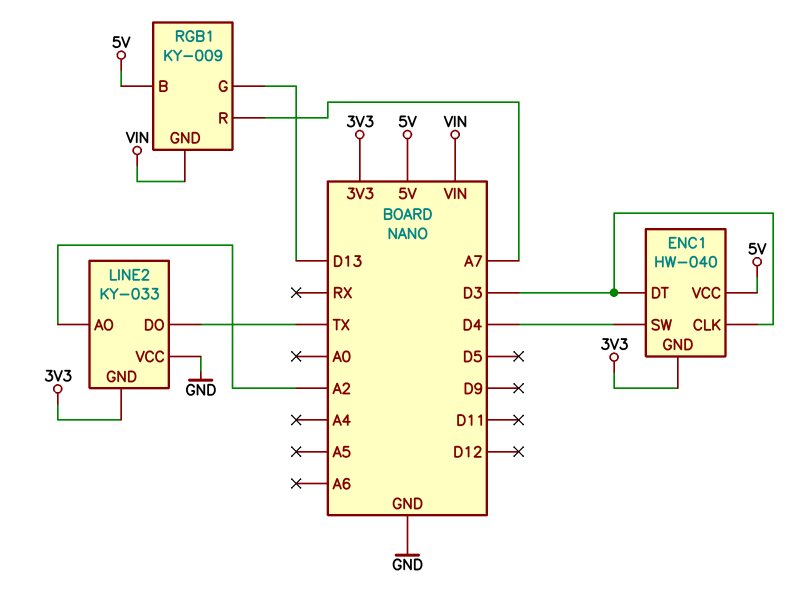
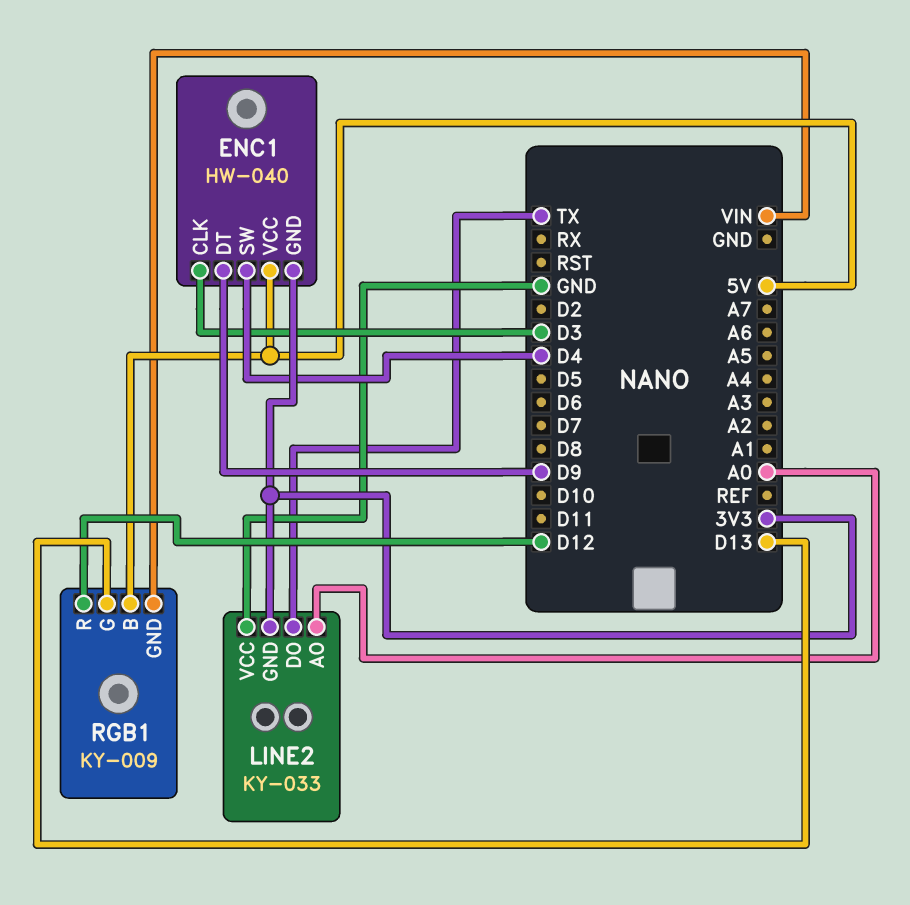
ENC1 pin DT: D3 -> D9
LINE2 pin AO: A2 -> A0
RGB1 pin R: A7 -> D12

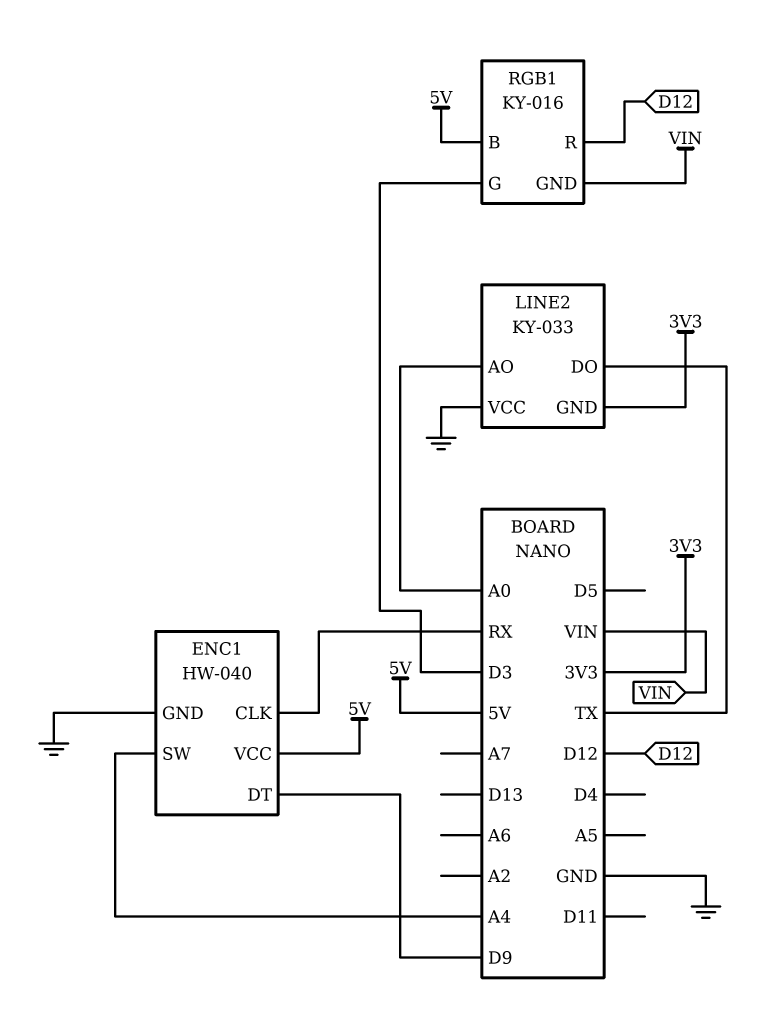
ENC1 pin CLK: D3 -> RX
ENC1 pin GND: 3V3 -> GND
ENC1 pin SW: D4 -> A4
RGB1: KY-009 -> KY-016
RGB1 pin G: D13 -> D3

